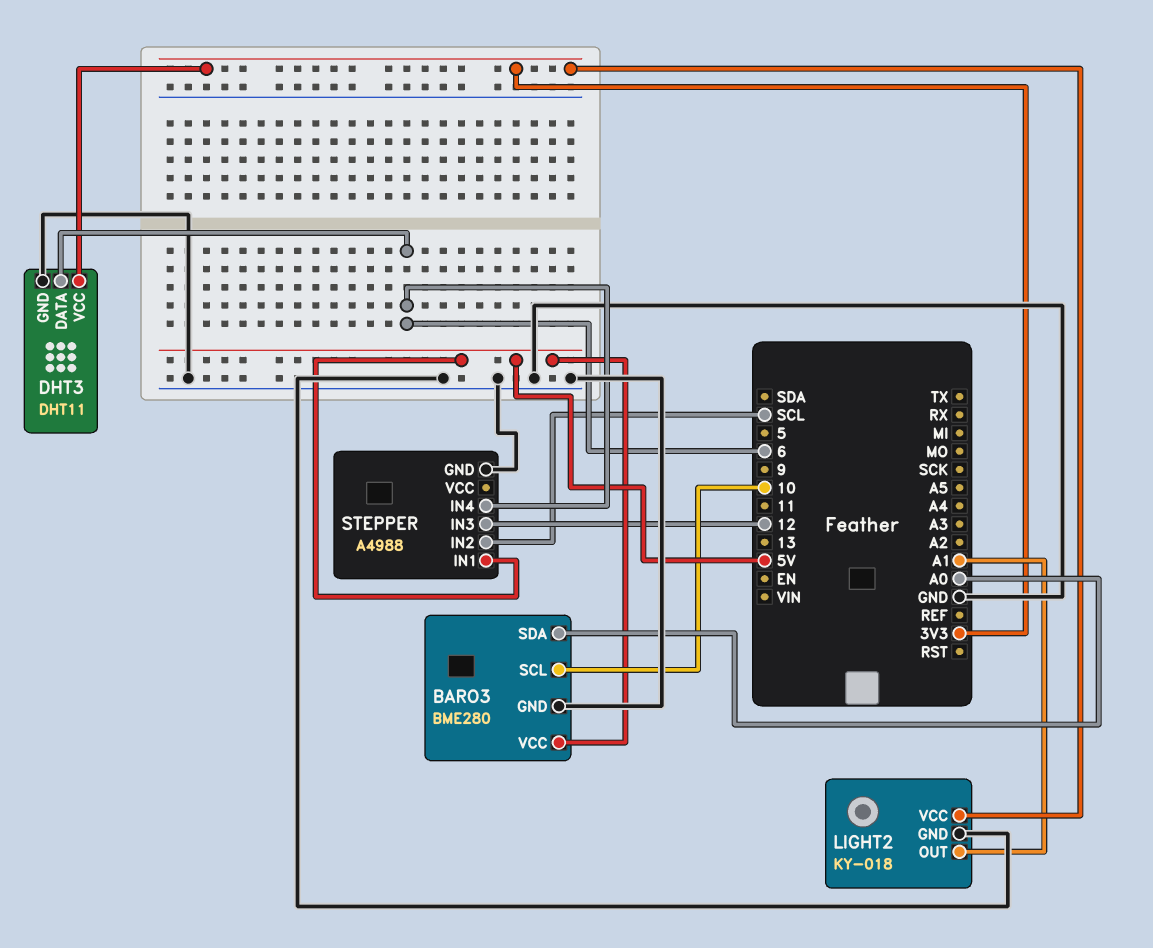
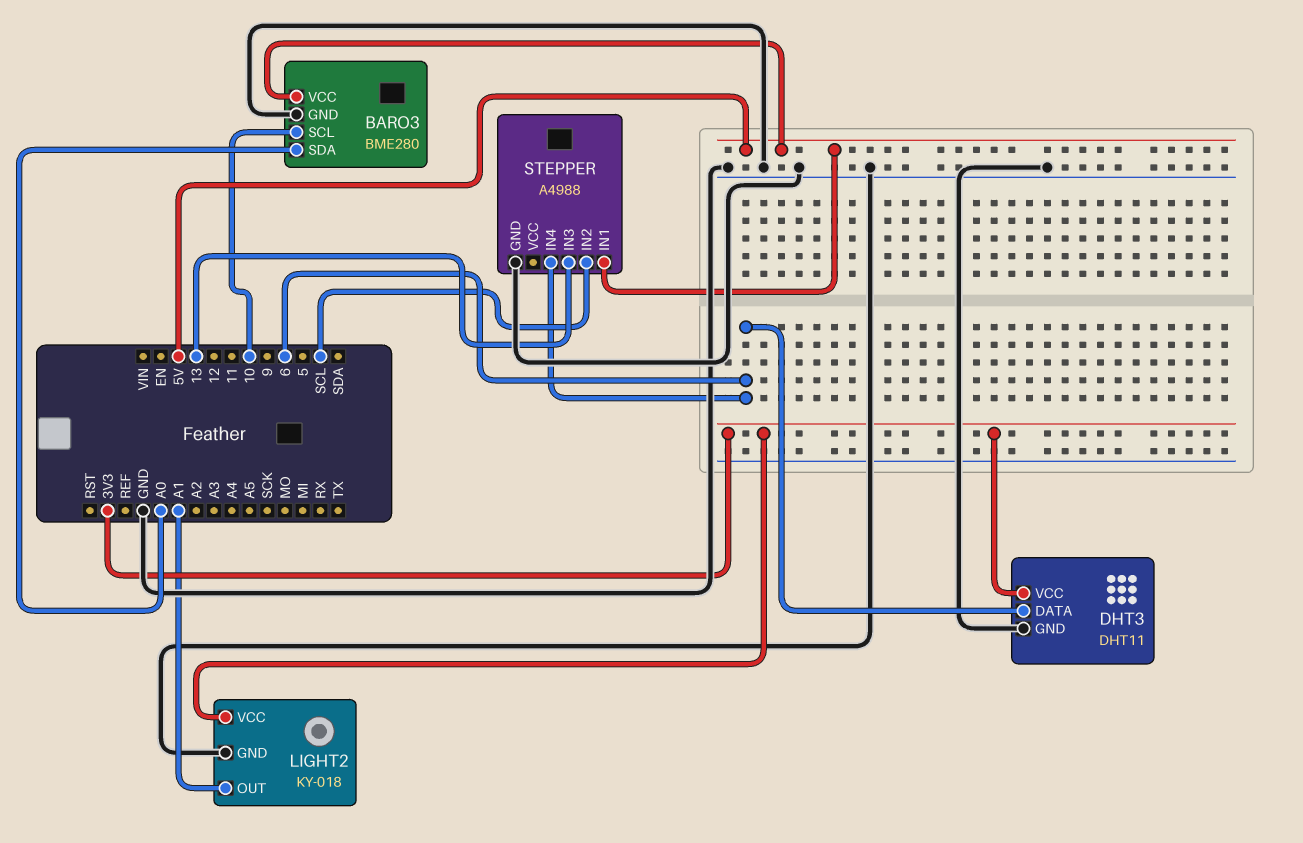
STEPPER pin IN3: 12 -> 13

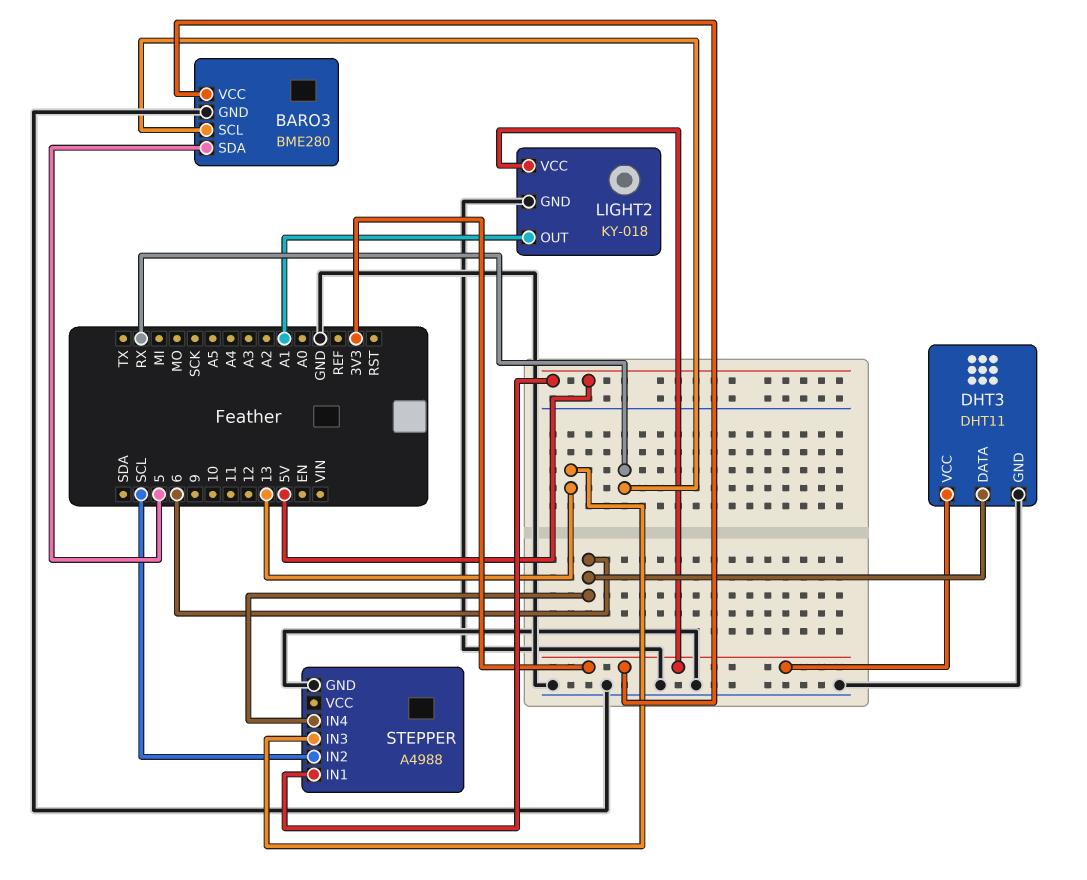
BARO3 pin SCL: 10 -> RX
BARO3 pin SDA: A0 -> 5
BARO3 pin VCC: 5V -> 3V3

